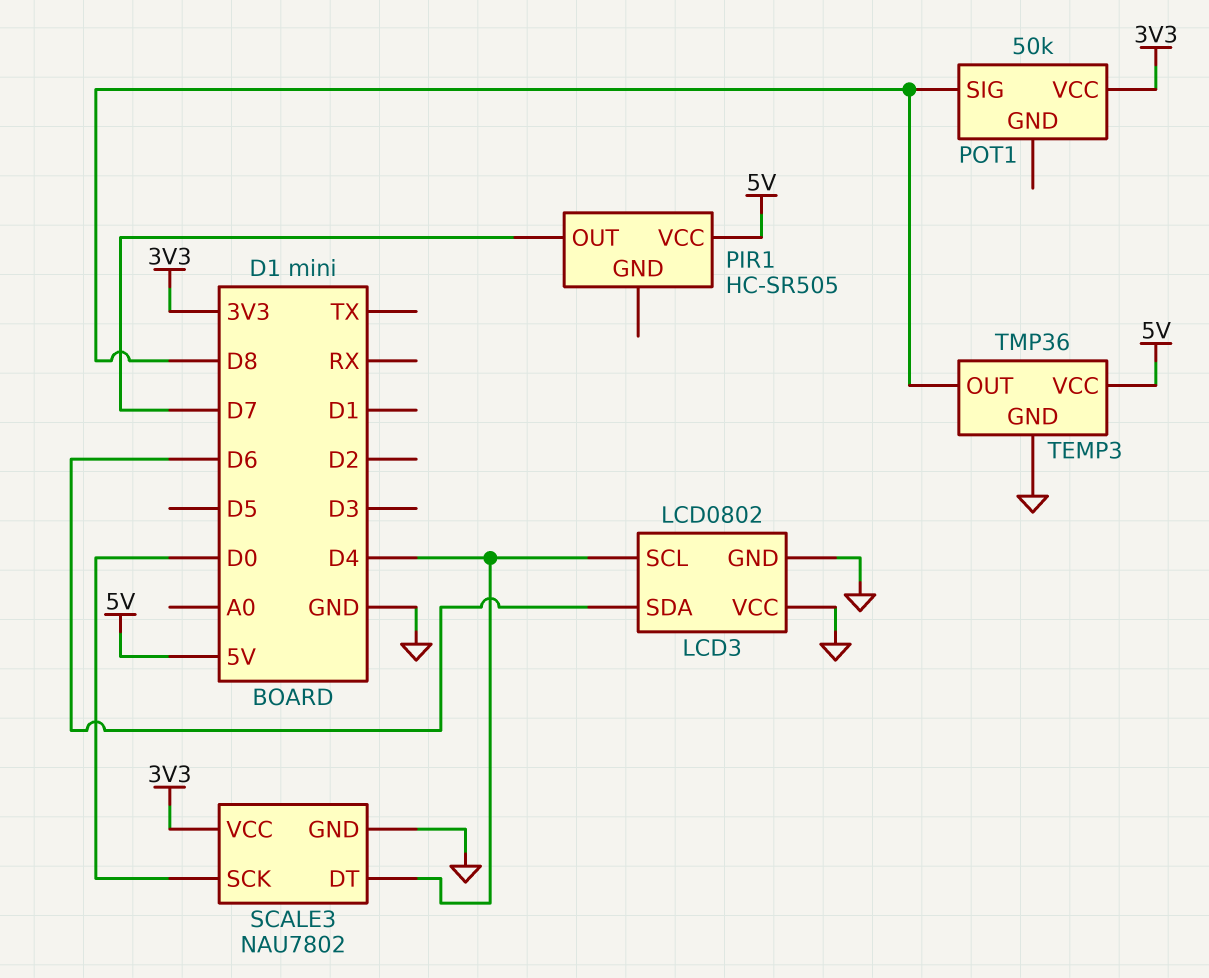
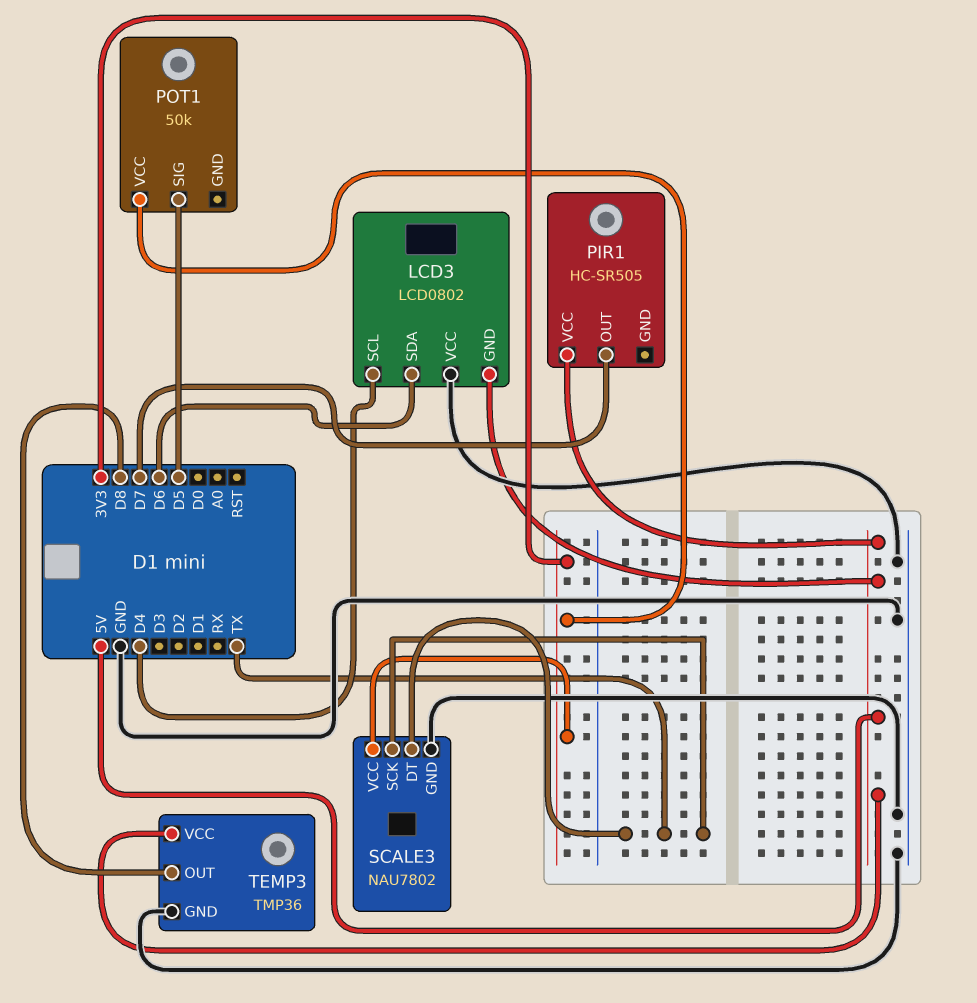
LCD3 pin GND: GND -> 5V
POT1 pin SIG: D8 -> D5
SCALE3 pin DT: D4 -> TX
SCALE3 pin SCK: D0 -> TX

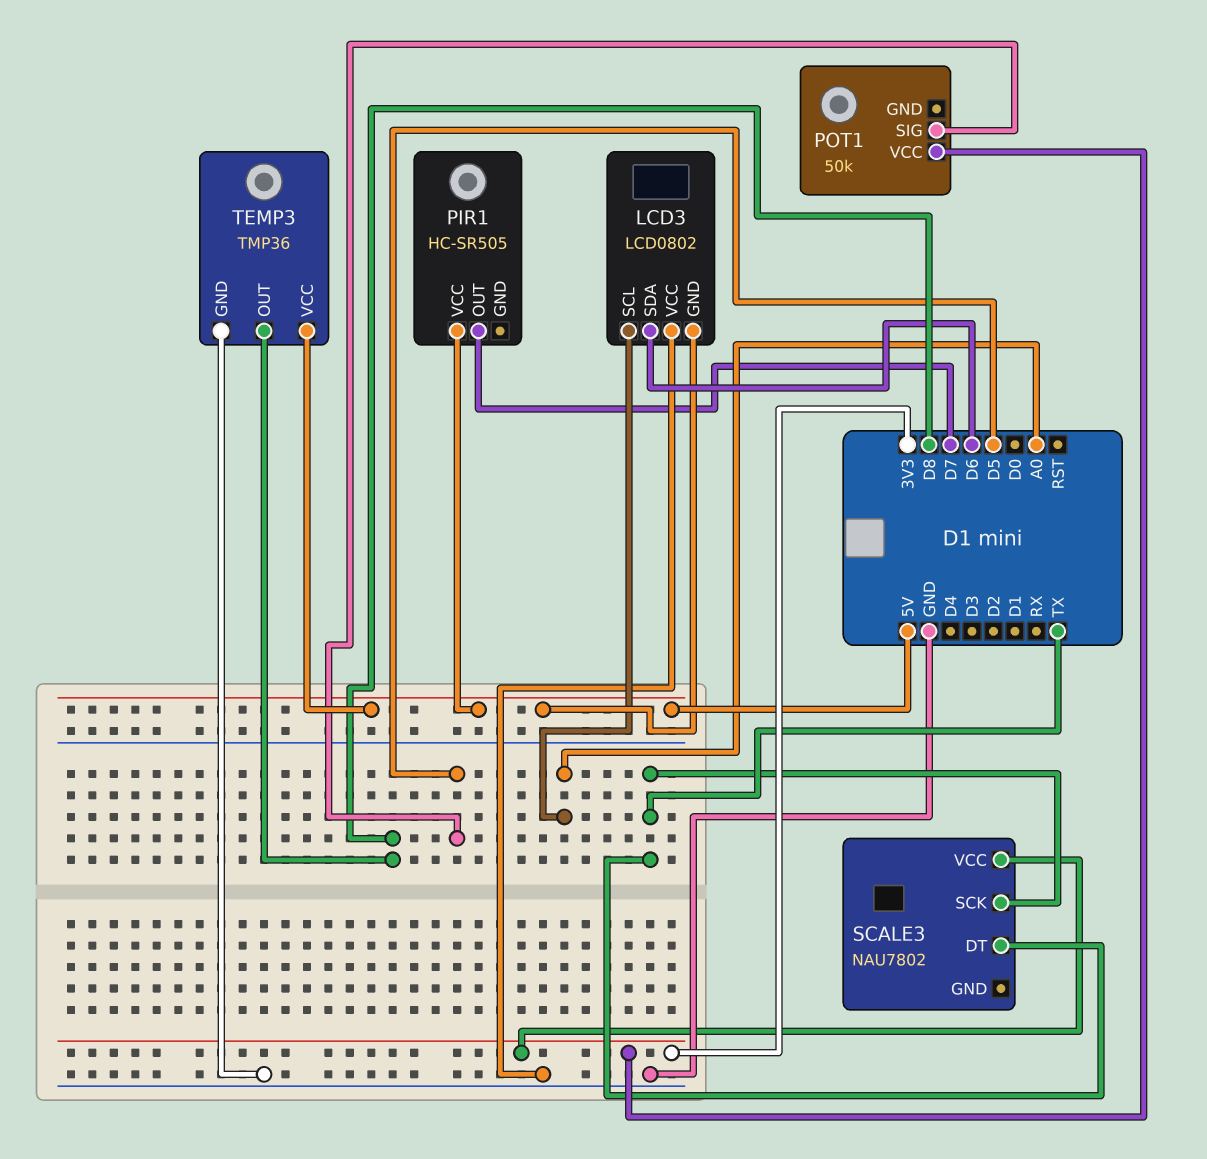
LCD3 pin SCL: D4 -> A0
SCALE3 pin GND: GND -> none

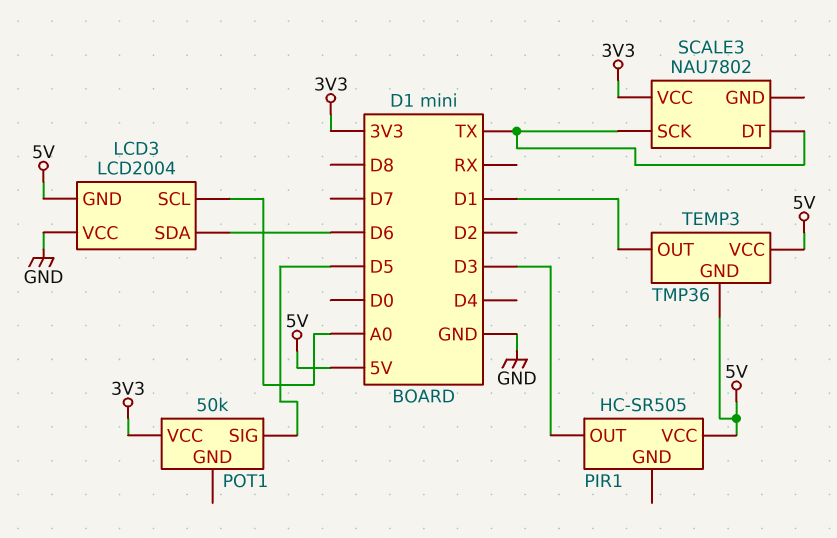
LCD3: LCD0802 -> LCD2004
PIR1 pin OUT: D7 -> D3
TEMP3 pin GND: GND -> 5V
TEMP3 pin OUT: D8 -> D1

